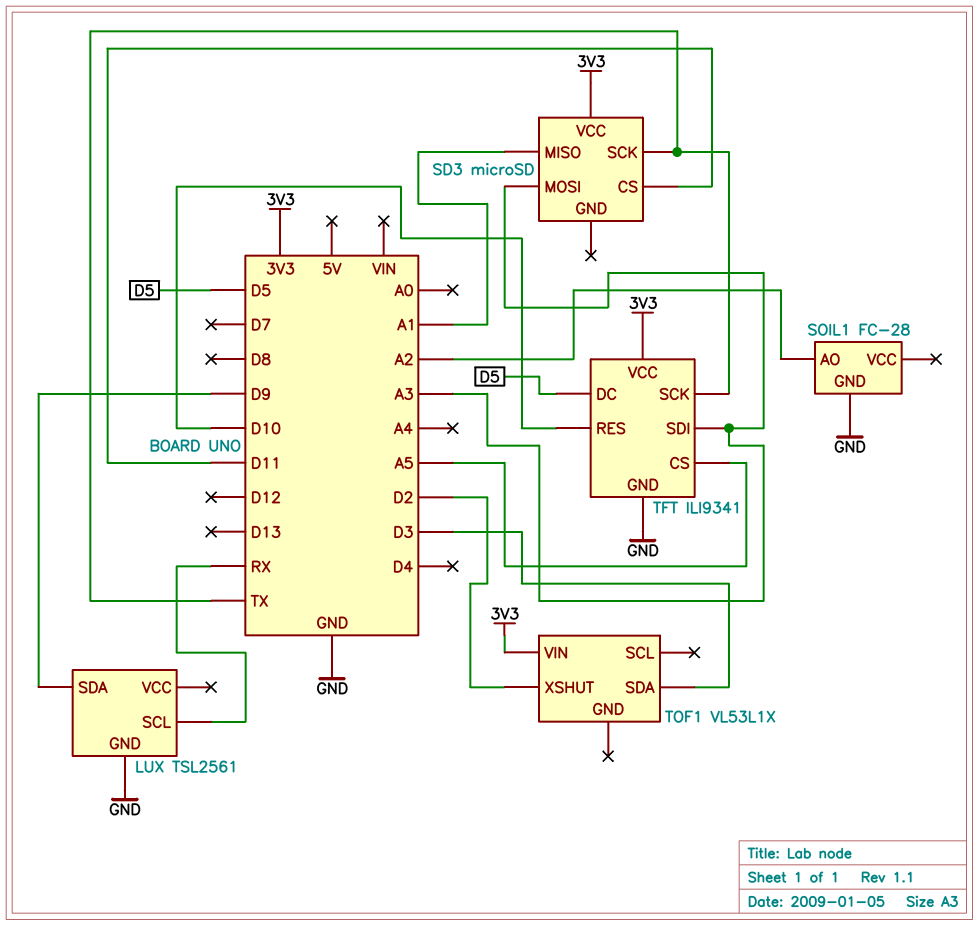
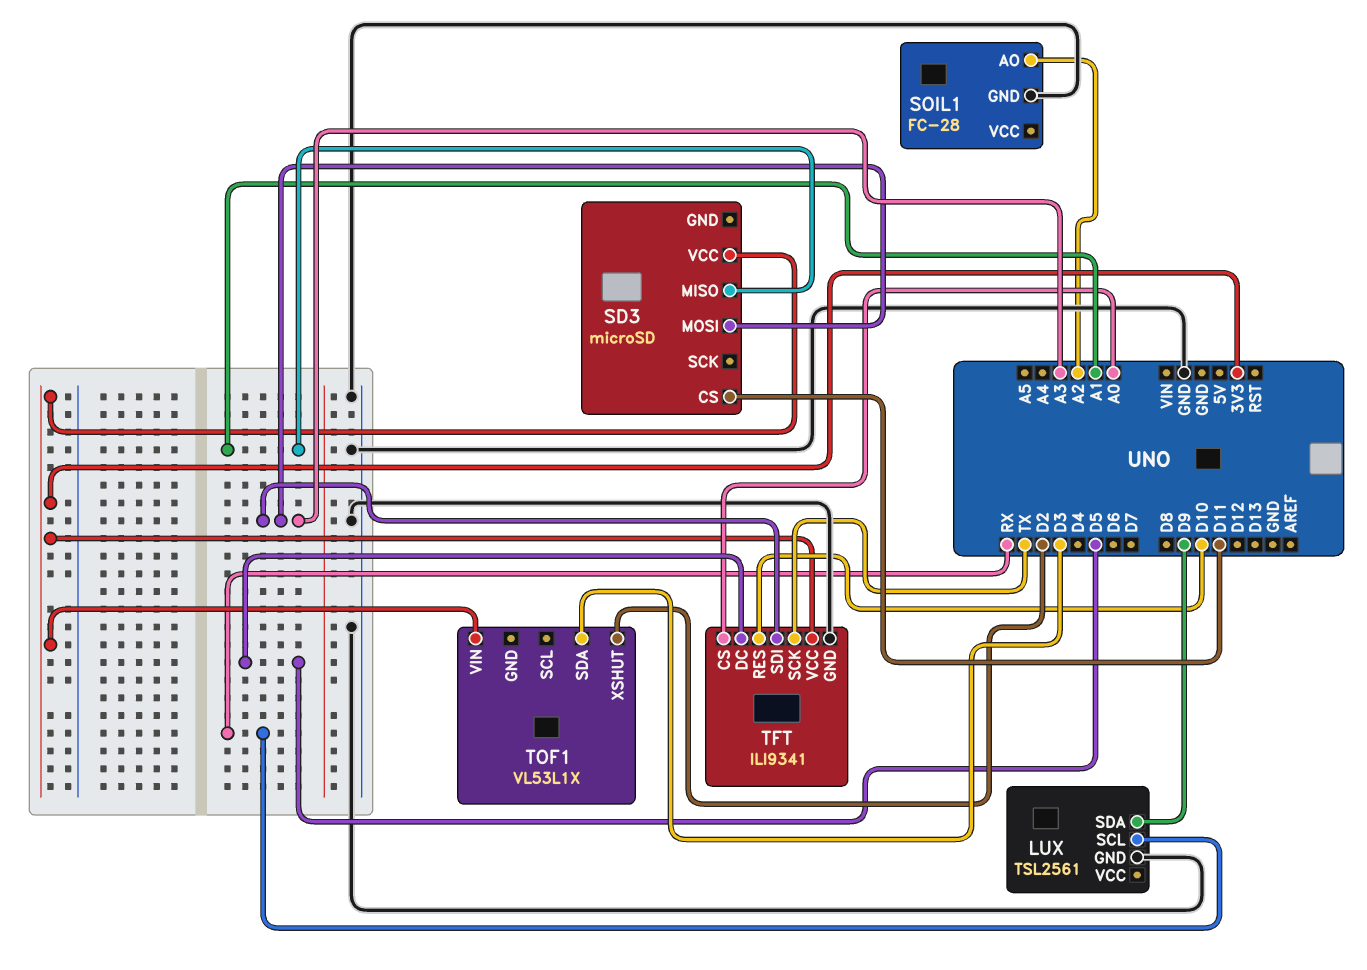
SD3 pin SCK: TX -> none
TFT pin CS: A5 -> A0

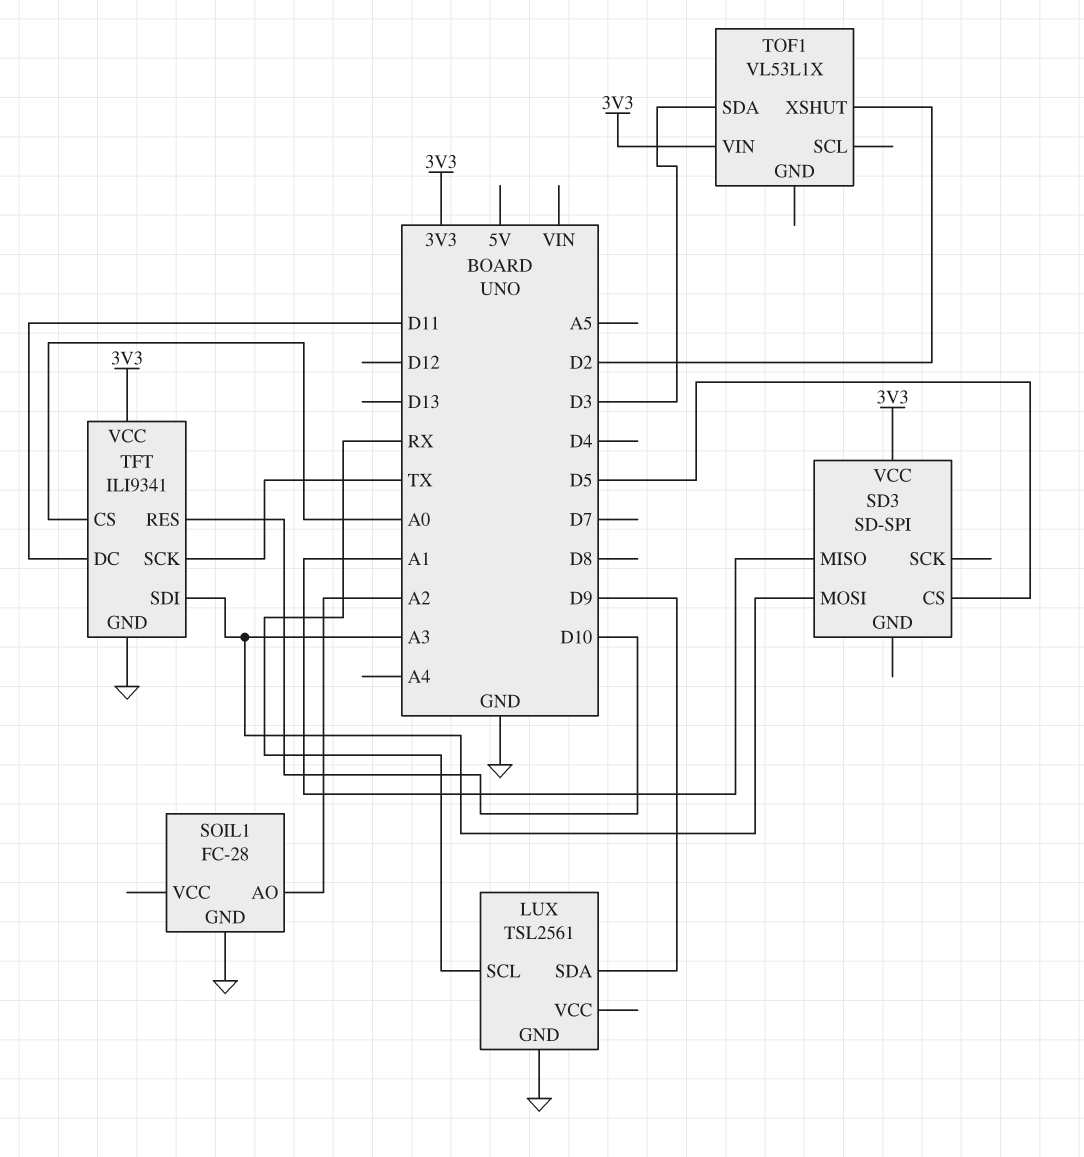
SD3: microSD -> SD-SPI
SD3 pin CS: D11 -> D5
TFT pin DC: D5 -> D11

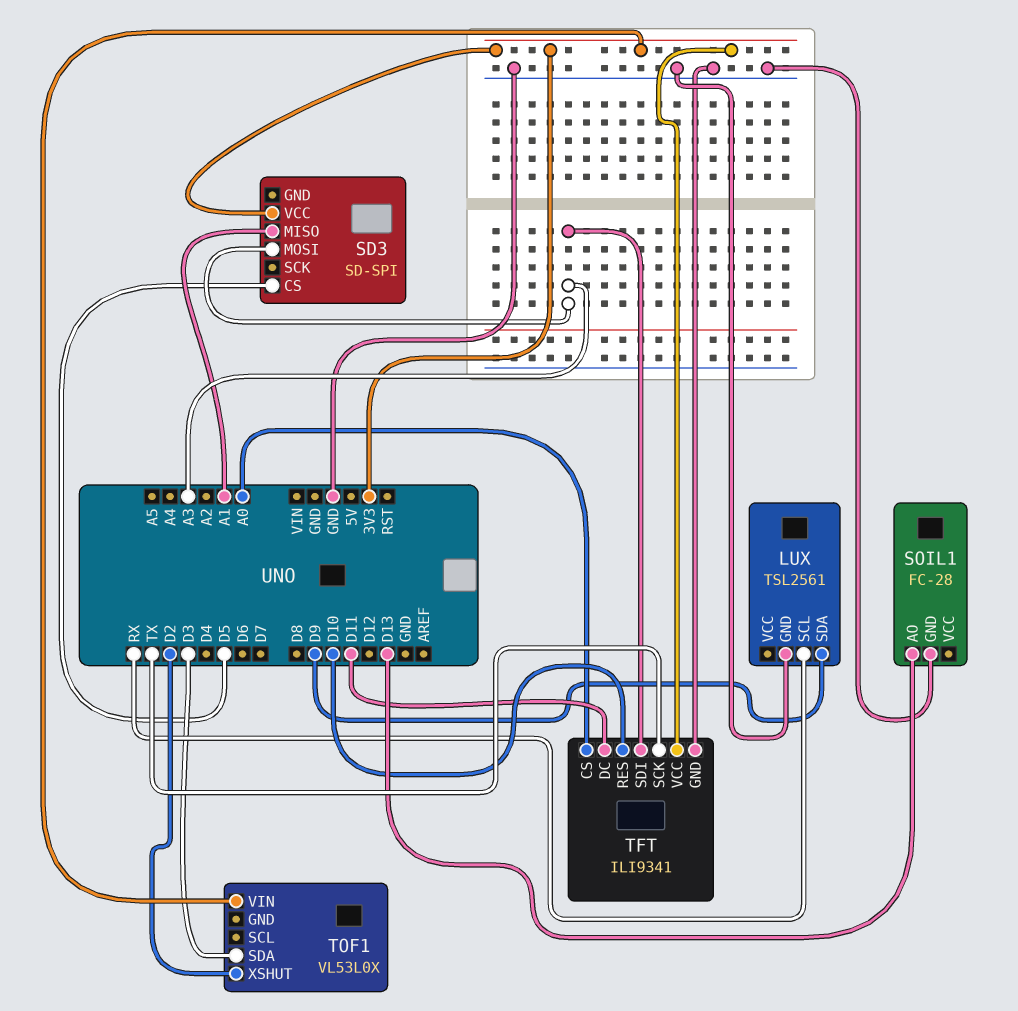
SOIL1 pin AO: A2 -> D13
TOF1: VL53L1X -> VL53L0X

